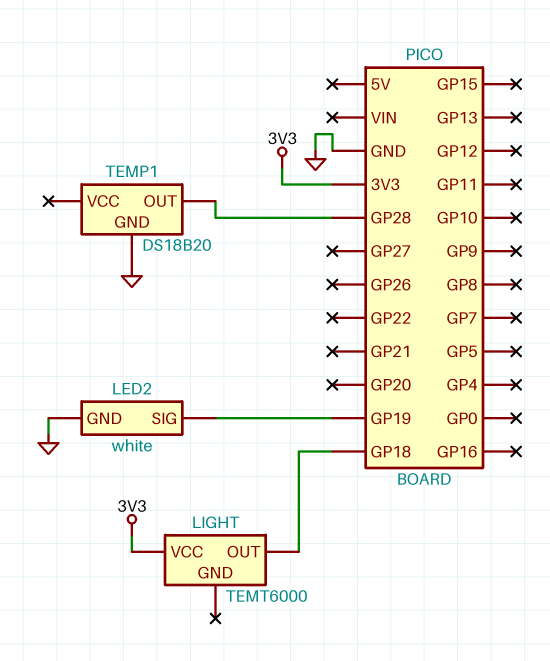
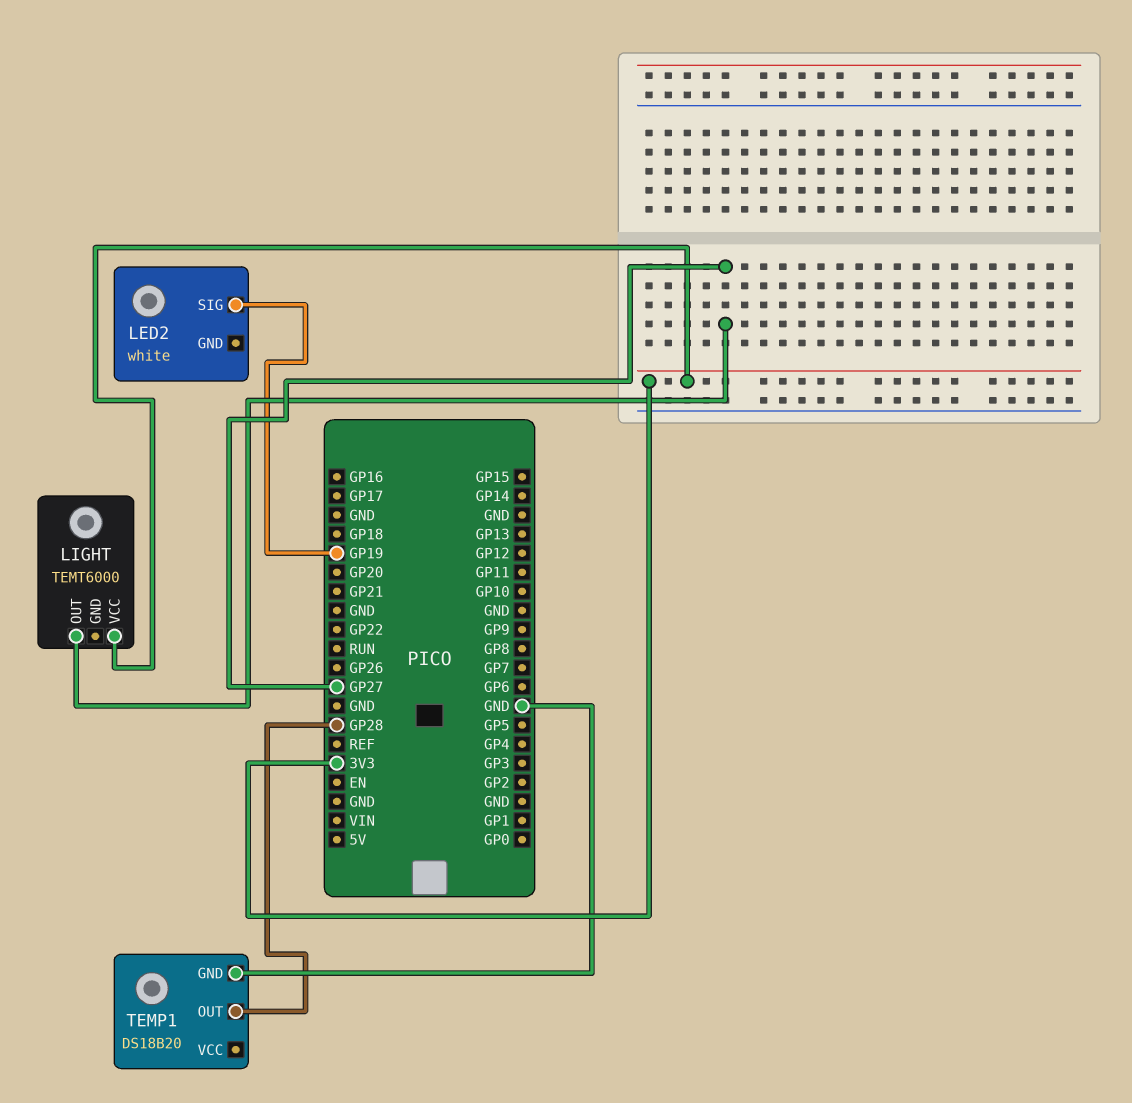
LED2 pin GND: GND -> none
LIGHT pin OUT: GP18 -> GP27

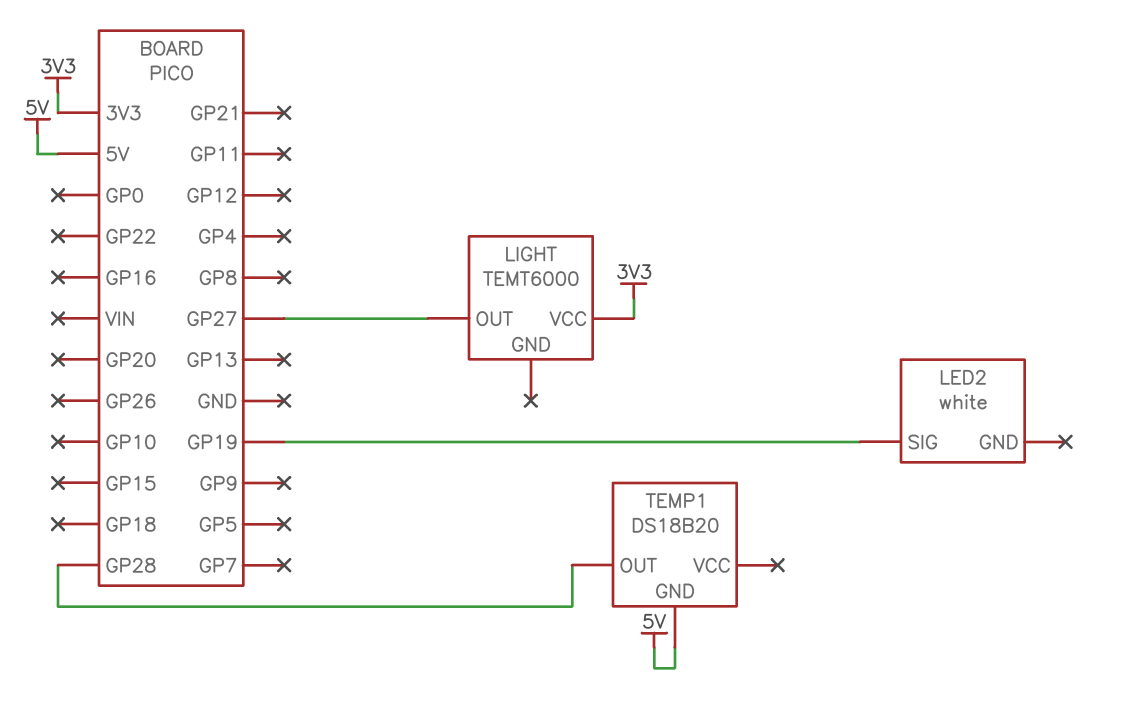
TEMP1 pin GND: GND -> 5V

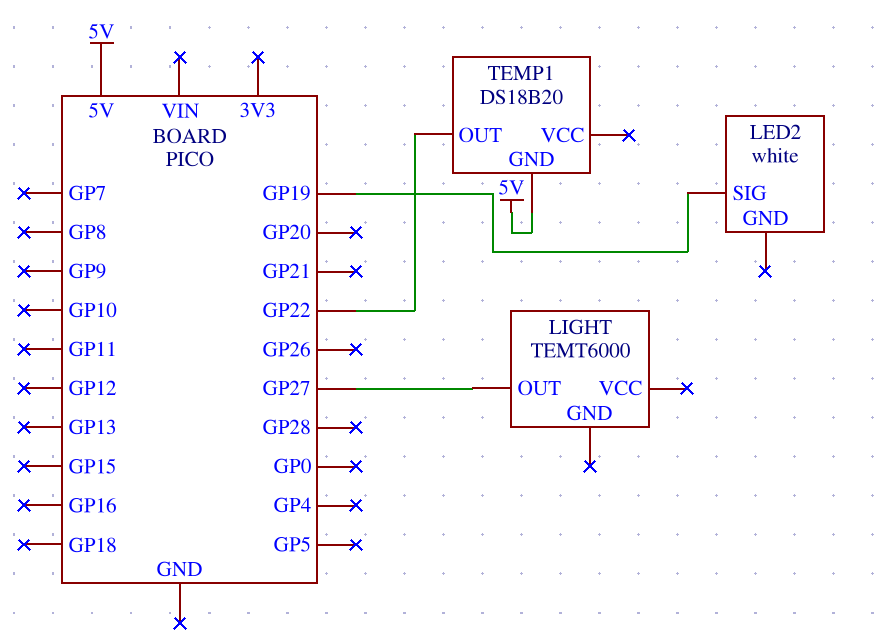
LIGHT pin VCC: 3V3 -> none
TEMP1 pin OUT: GP28 -> GP22

